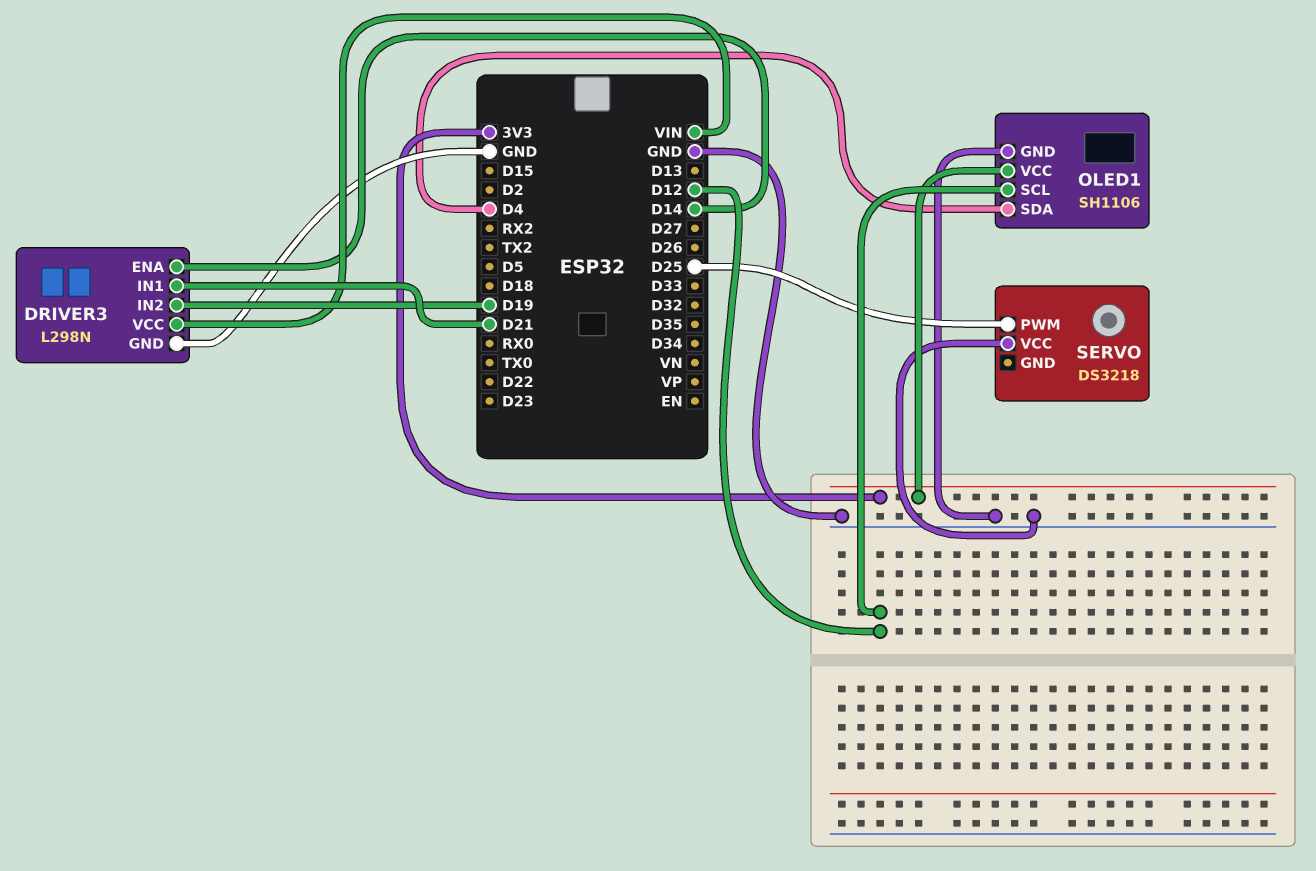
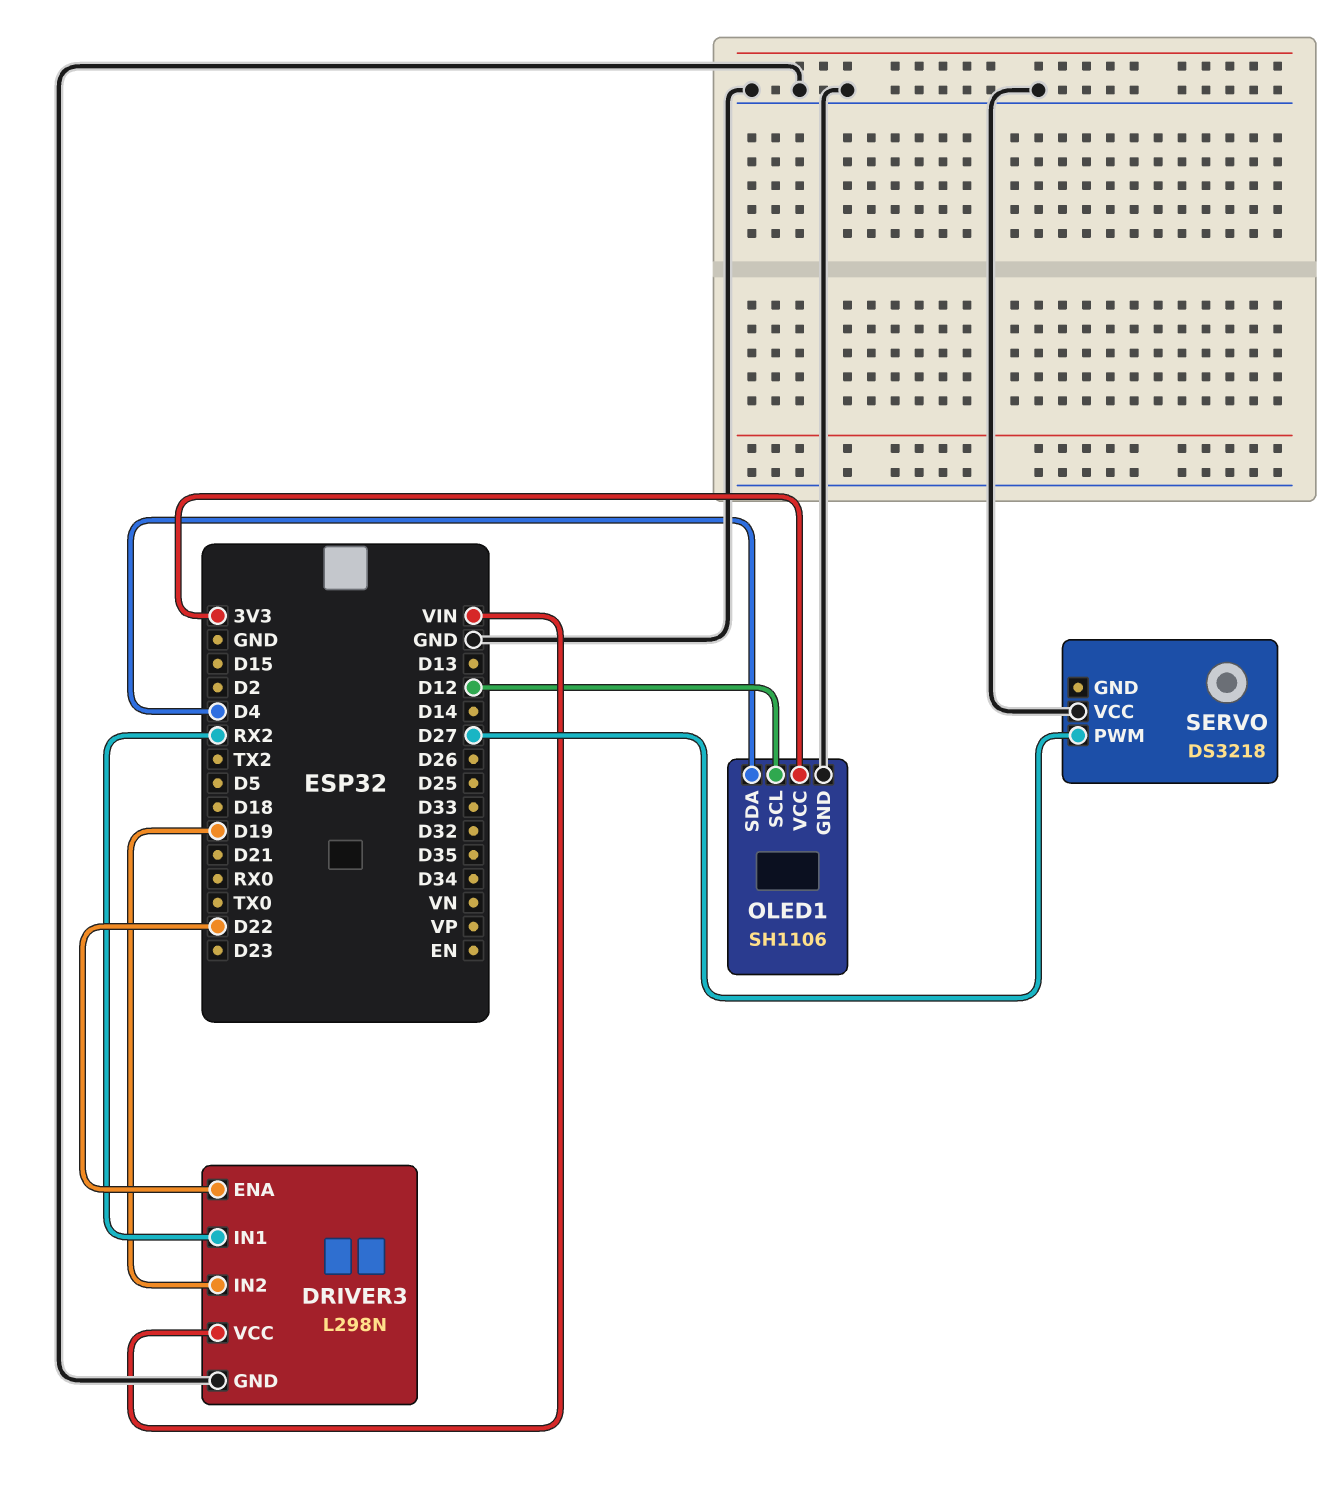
DRIVER3 pin ENA: D14 -> D22
DRIVER3 pin IN1: D21 -> RX2
SERVO pin PWM: D25 -> D27

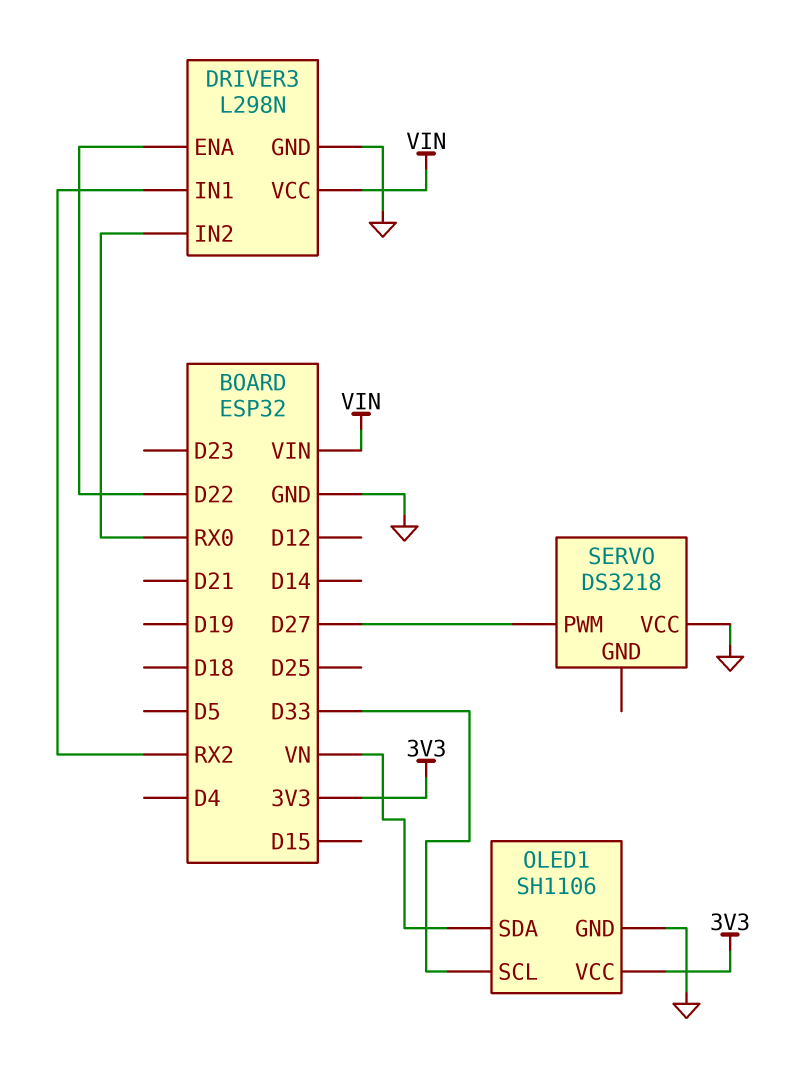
DRIVER3 pin IN2: D19 -> RX0
OLED1 pin SCL: D12 -> D33
OLED1 pin SDA: D4 -> VN

